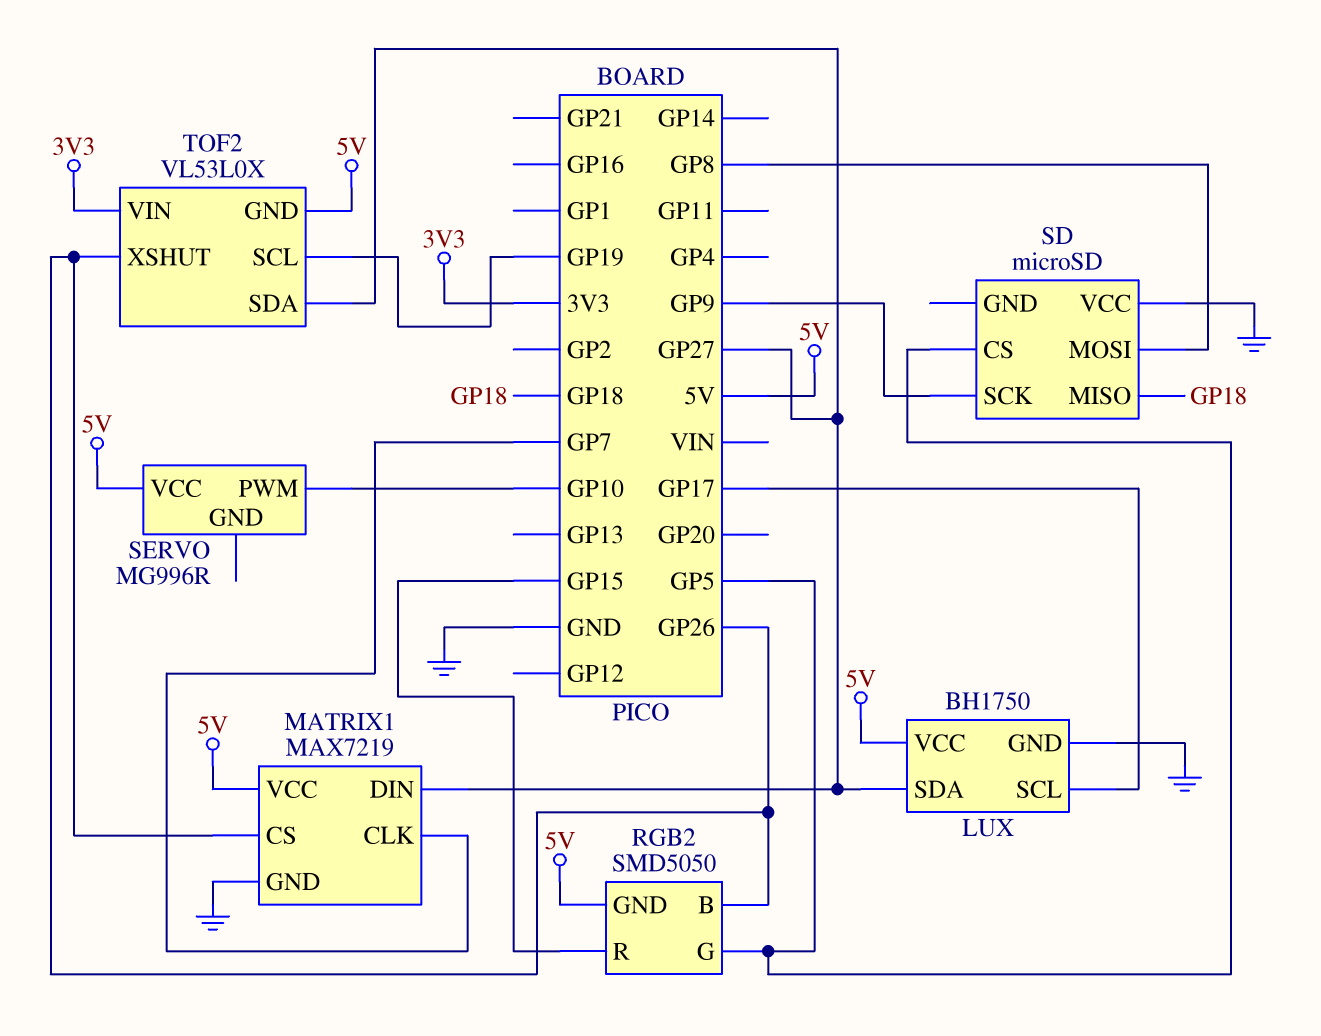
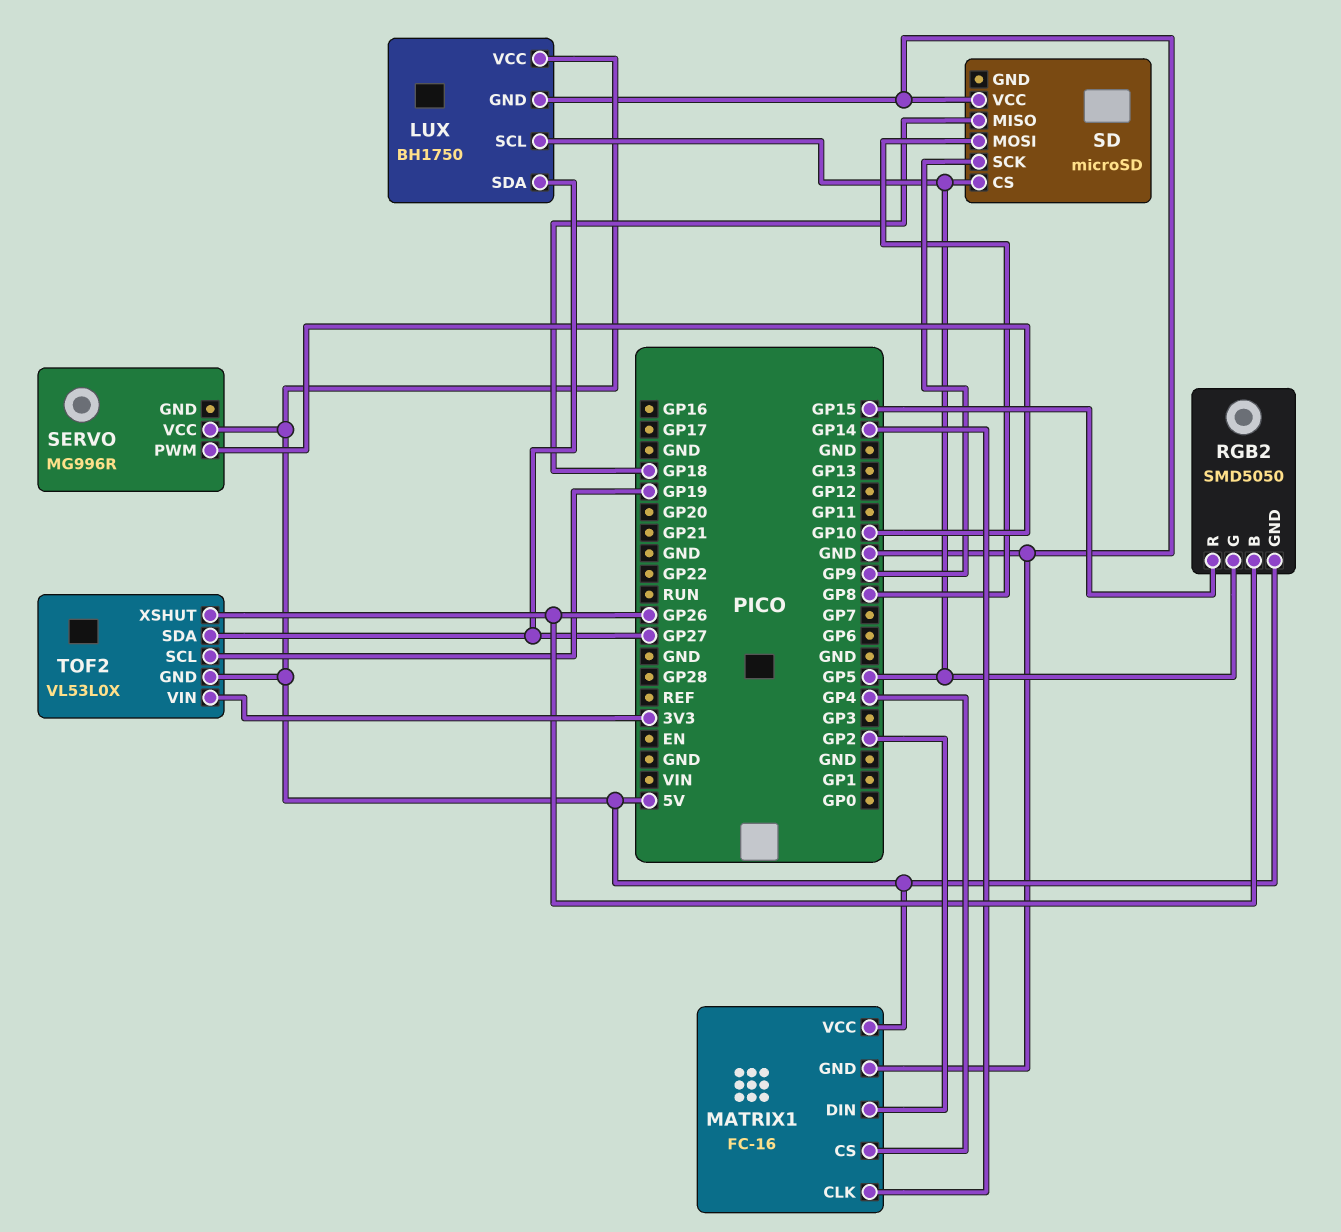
LUX pin SCL: GP17 -> GP5
MATRIX1: MAX7219 -> FC-16
MATRIX1 pin CLK: GP7 -> GP14
MATRIX1 pin CS: GP26 -> GP4
MATRIX1 pin DIN: GP27 -> GP2

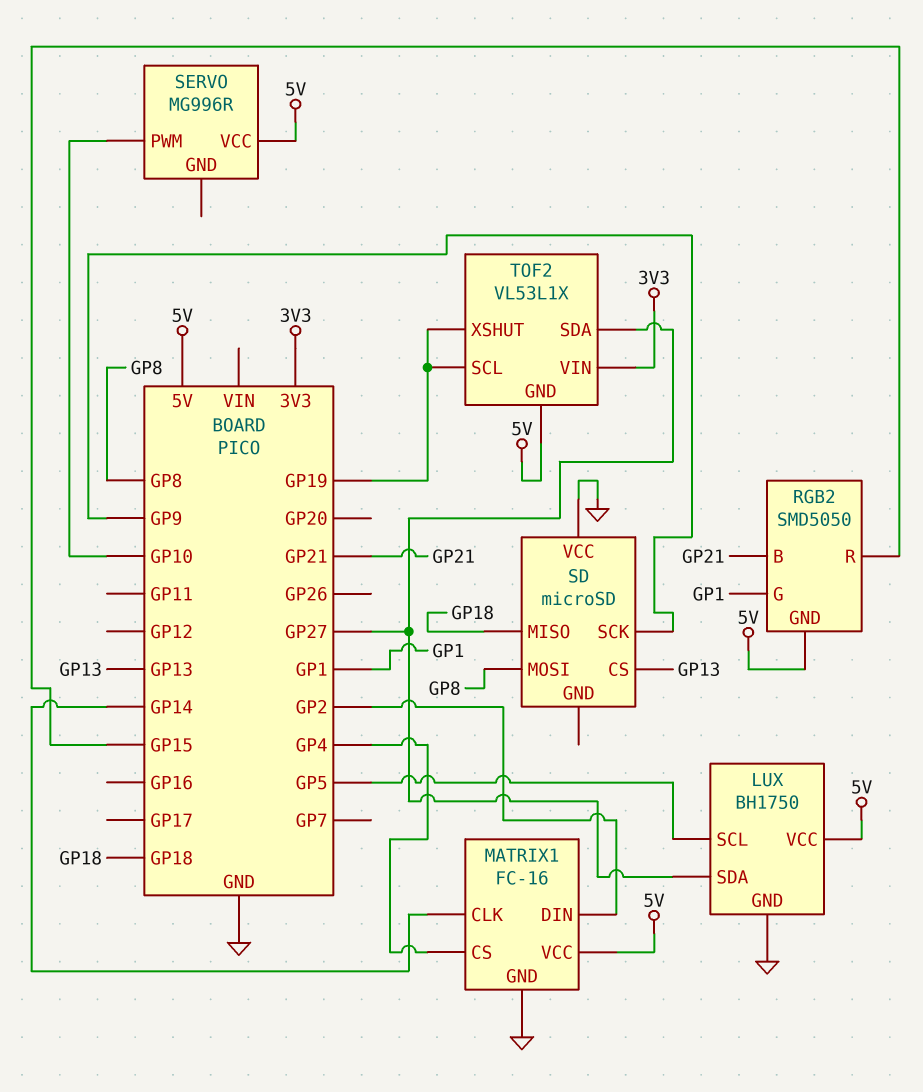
RGB2 pin B: GP26 -> GP21
RGB2 pin G: GP5 -> GP1
SD pin CS: GP5 -> GP13
TOF2: VL53L0X -> VL53L1X
TOF2 pin XSHUT: GP26 -> GP19

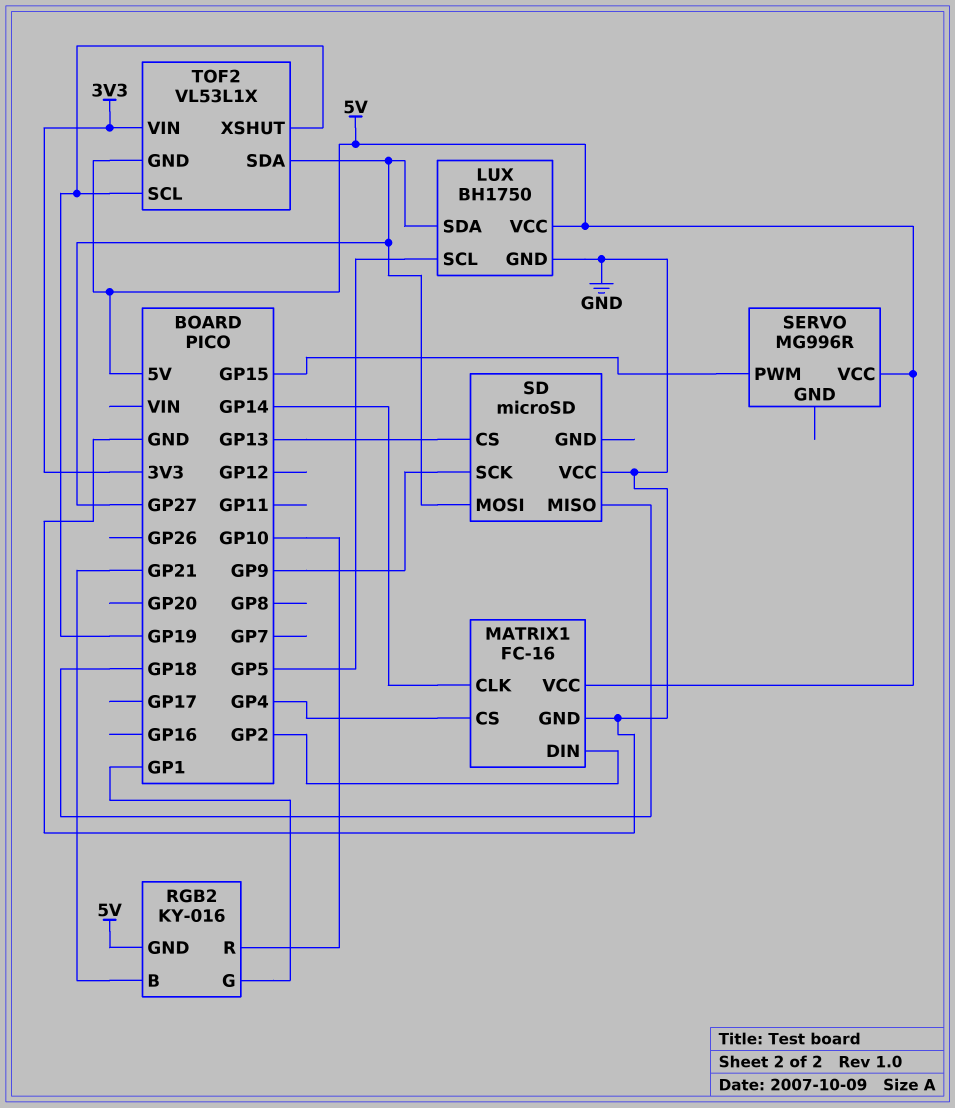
RGB2: SMD5050 -> KY-016
RGB2 pin R: GP15 -> GP10
SD pin MOSI: GP8 -> GP27
SERVO pin PWM: GP10 -> GP15

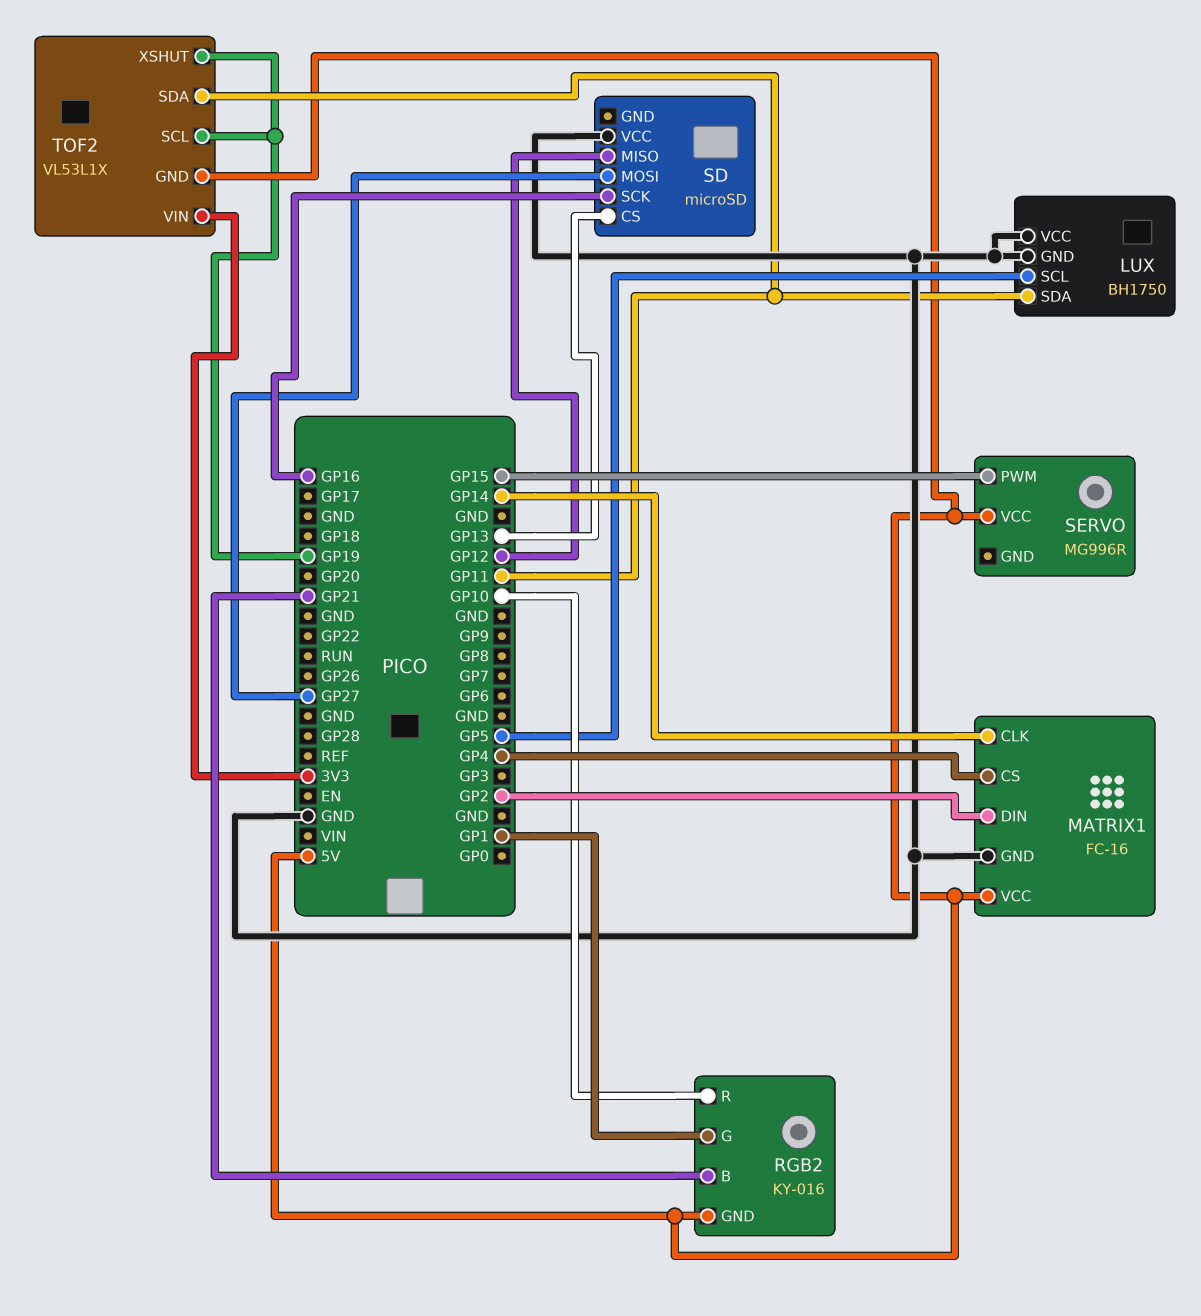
LUX pin SDA: GP27 -> GP11
LUX pin VCC: 5V -> GND
SD pin MISO: GP18 -> GP12
SD pin SCK: GP9 -> GP16
TOF2 pin SDA: GP27 -> GP11

